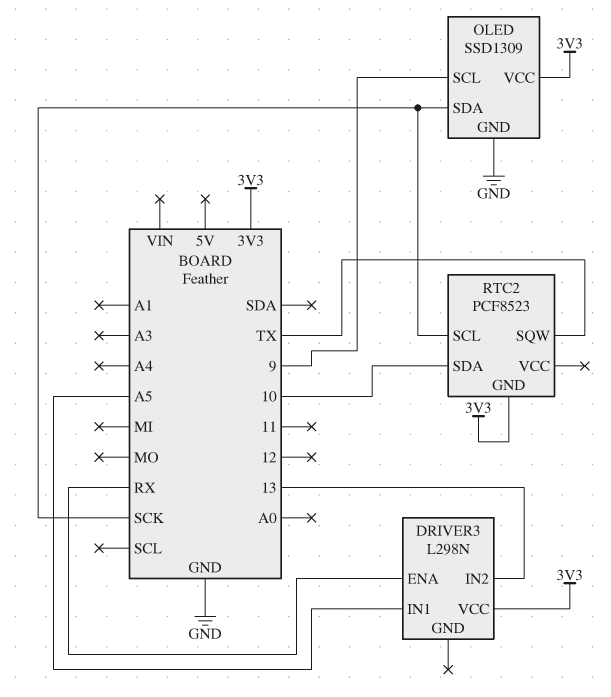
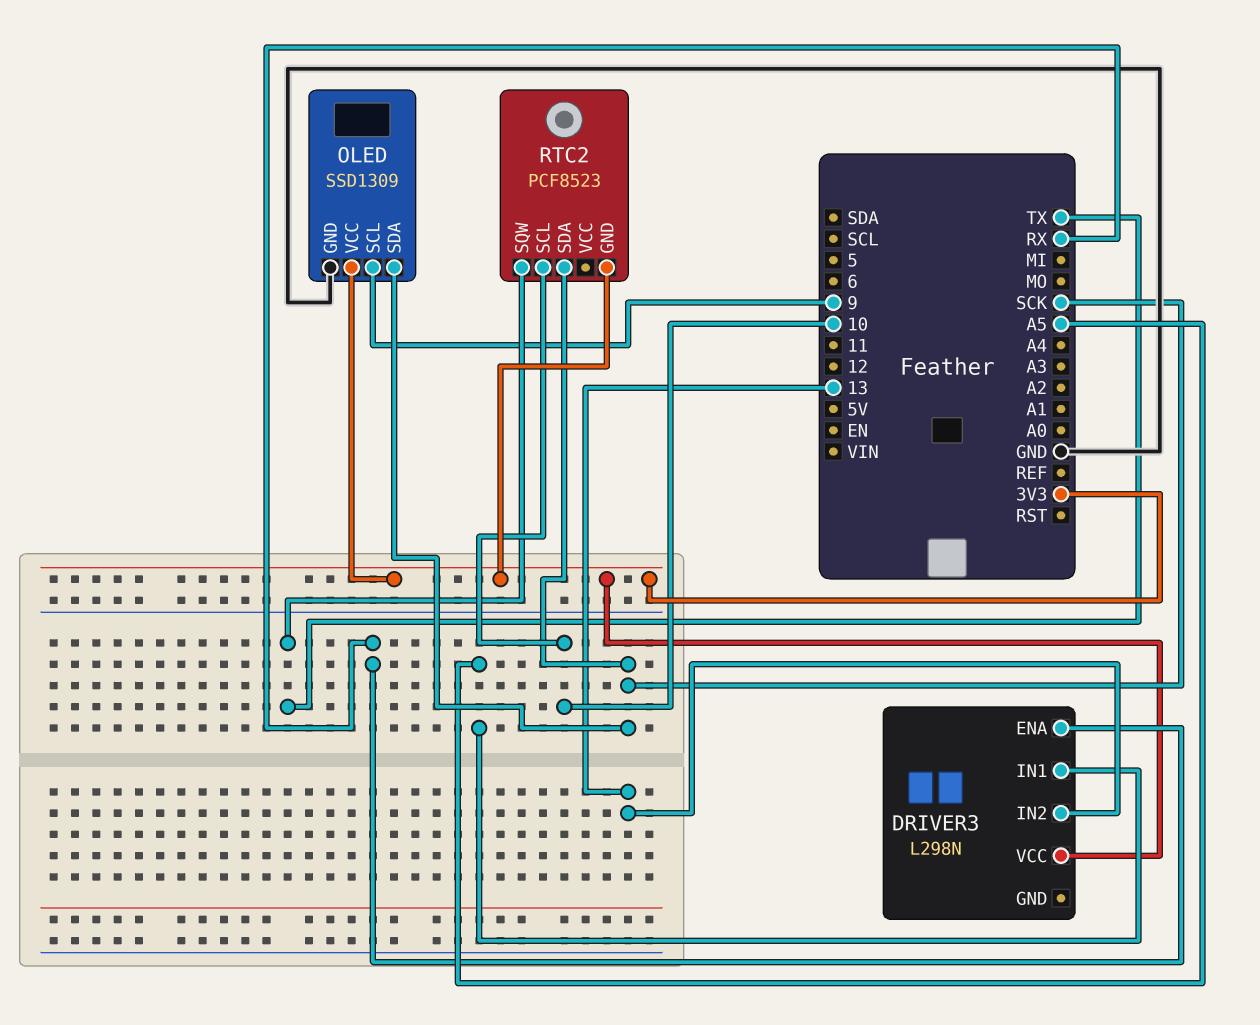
RTC2 pin SCL: SCK -> 10
RTC2 pin SDA: 10 -> SCK

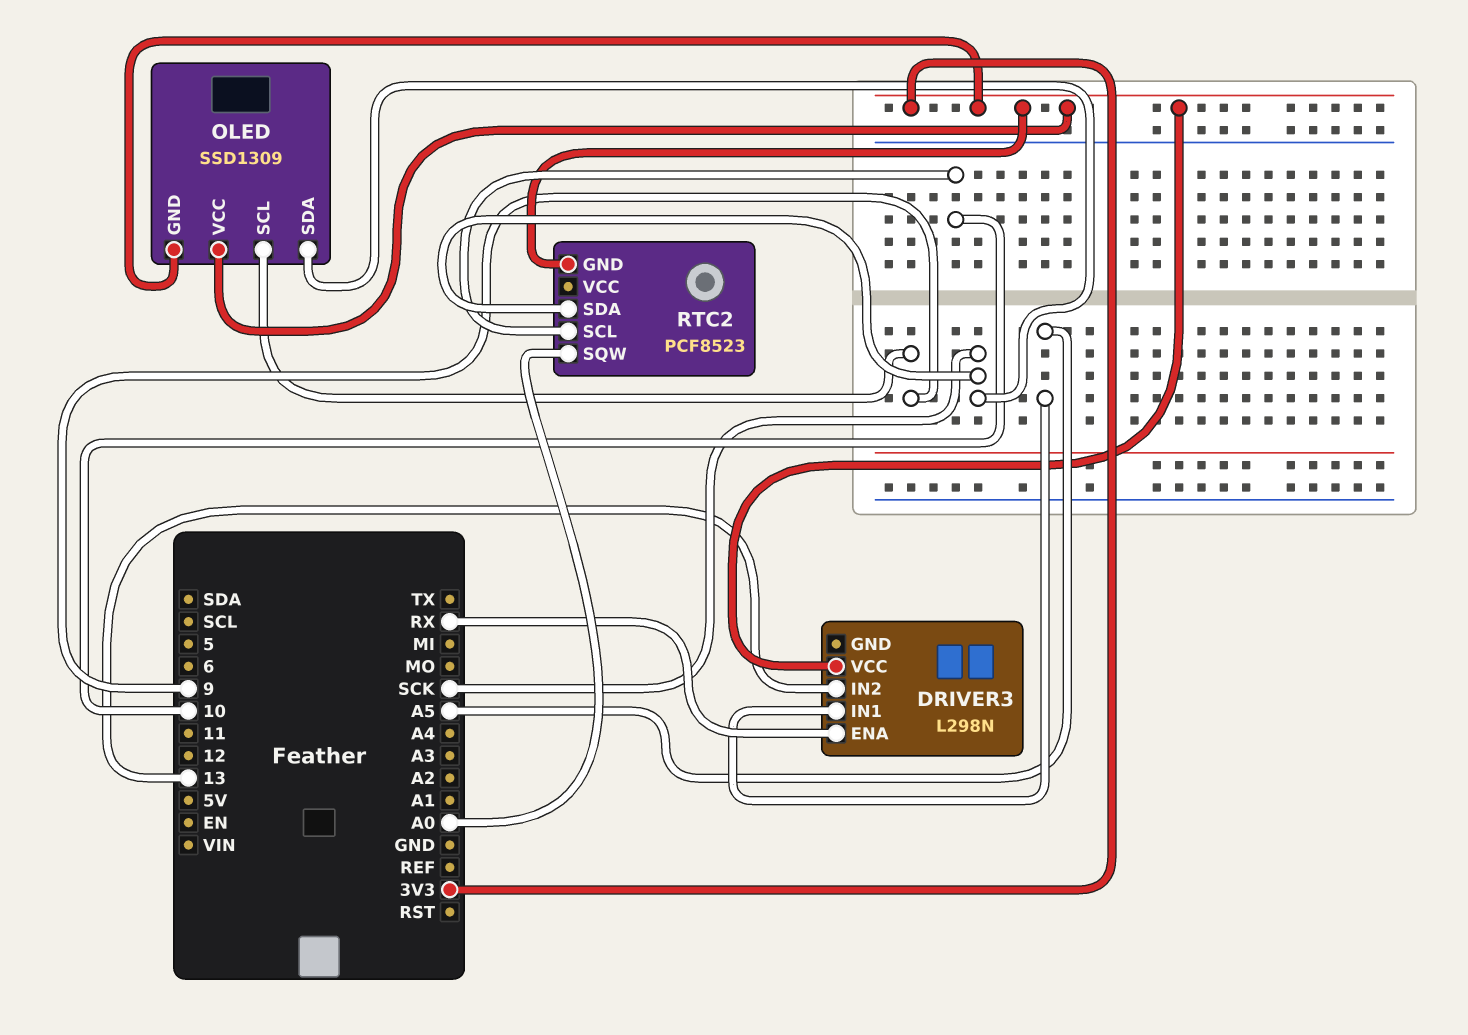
OLED pin GND: GND -> 3V3
RTC2 pin SQW: TX -> A0

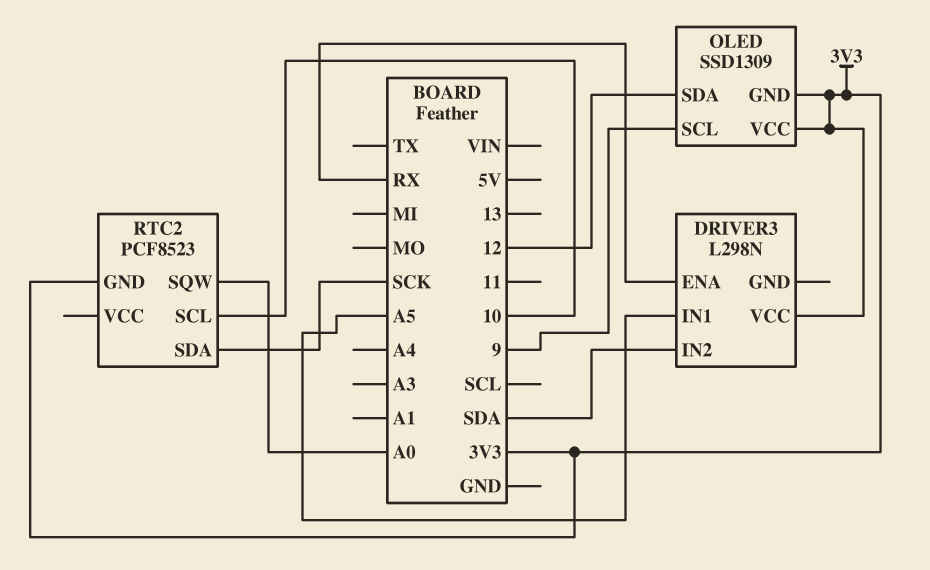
DRIVER3 pin IN2: 13 -> SDA
OLED pin SDA: SCK -> 12

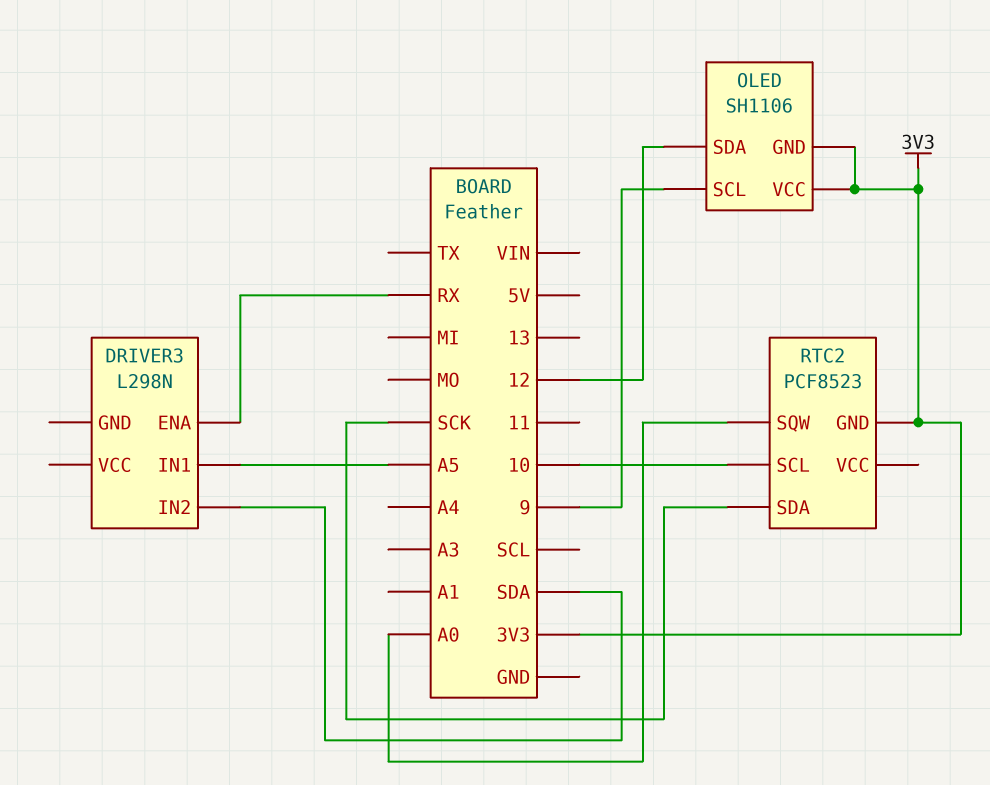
DRIVER3 pin VCC: 3V3 -> none
OLED: SSD1309 -> SH1106

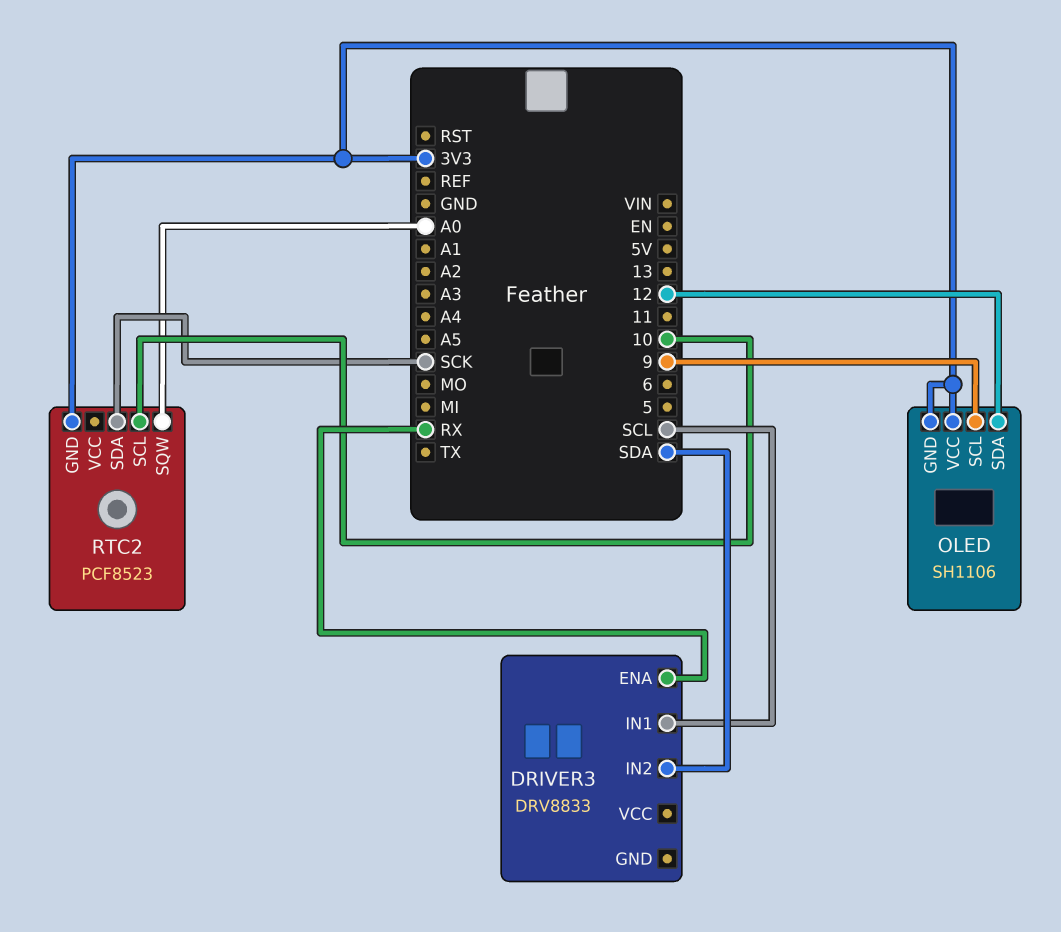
DRIVER3: L298N -> DRV8833
DRIVER3 pin IN1: A5 -> SCL

